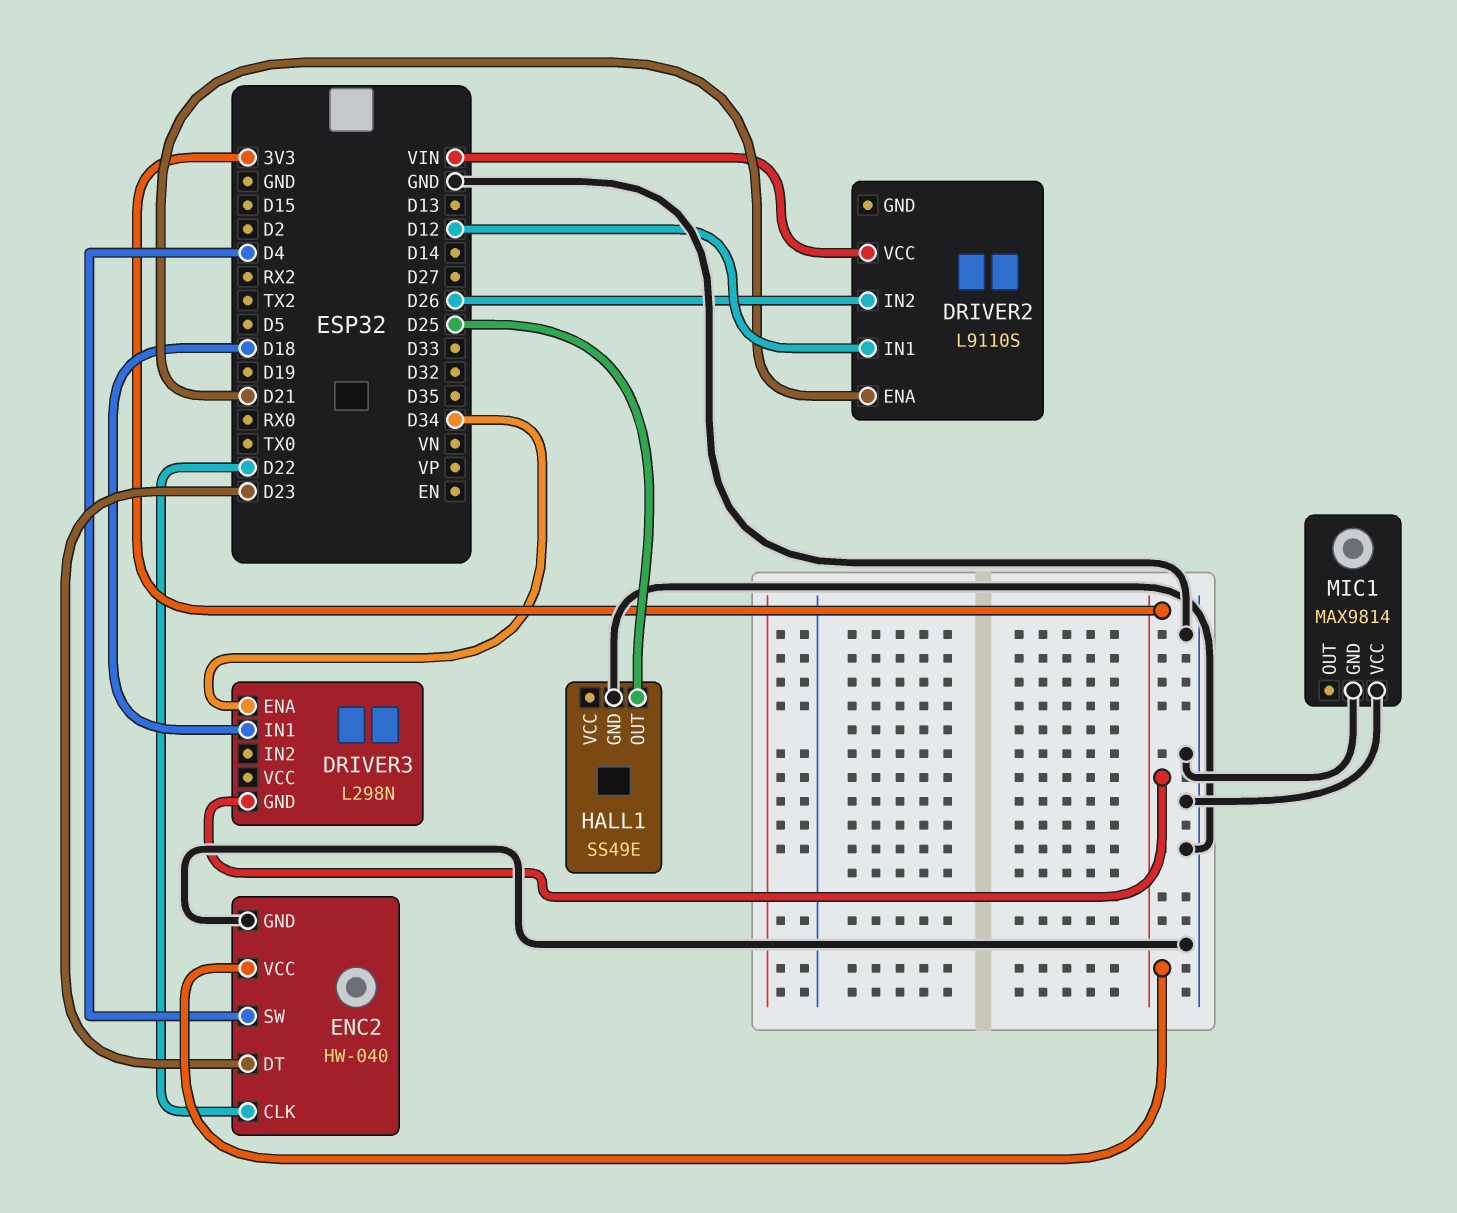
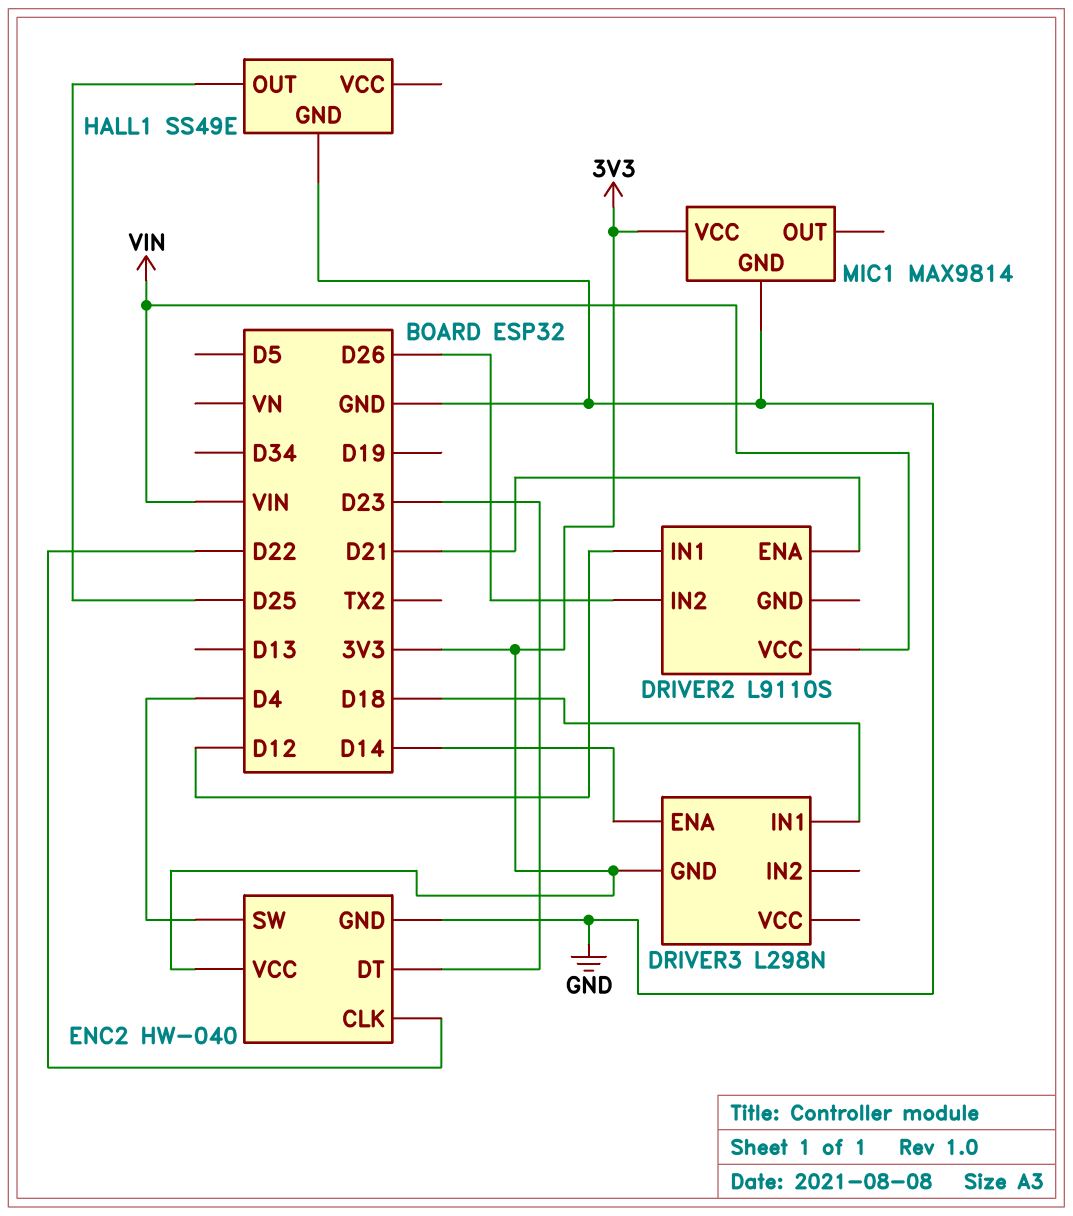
DRIVER3 pin ENA: D34 -> D14
MIC1 pin VCC: GND -> 3V3

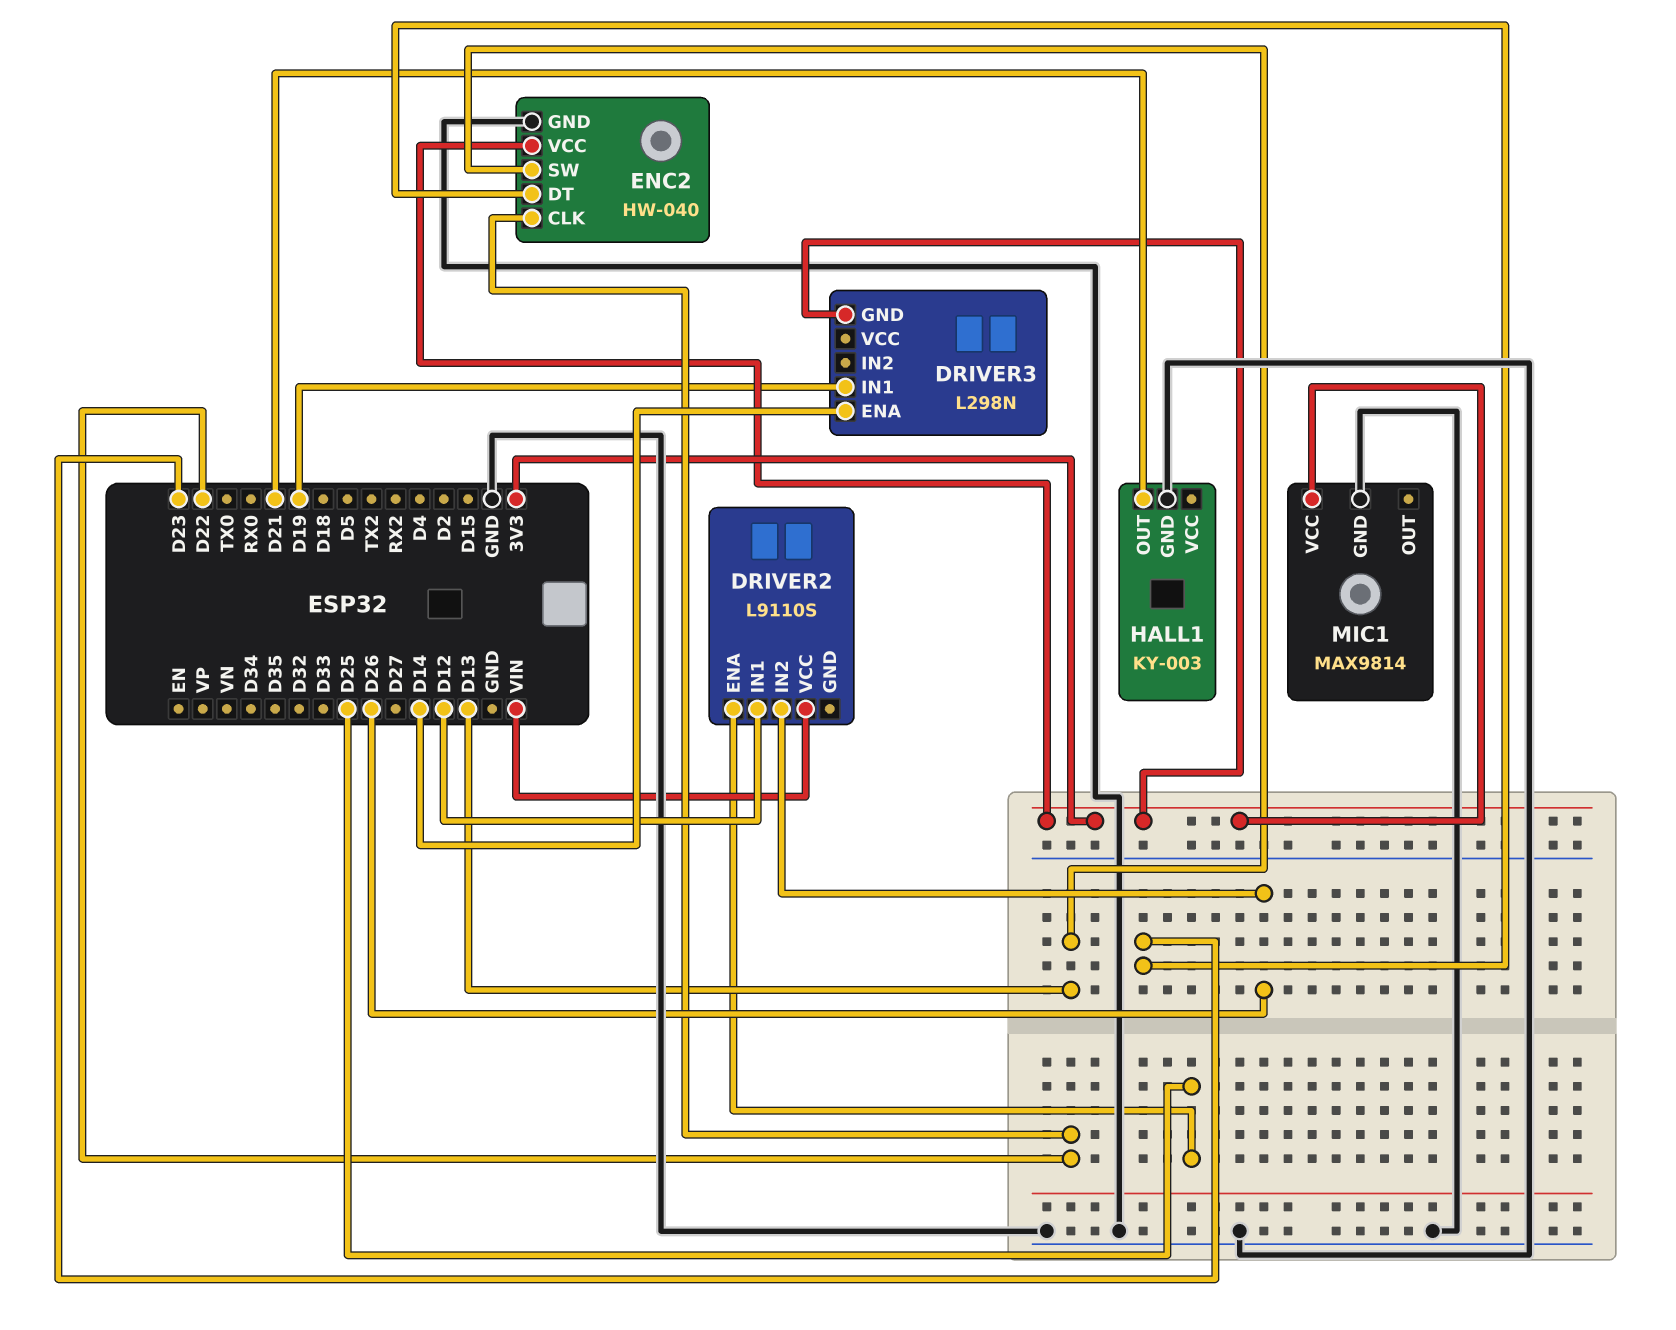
DRIVER2 pin ENA: D21 -> D25
DRIVER3 pin IN1: D18 -> D19
ENC2 pin SW: D4 -> D13
HALL1: SS49E -> KY-003
HALL1 pin OUT: D25 -> D21

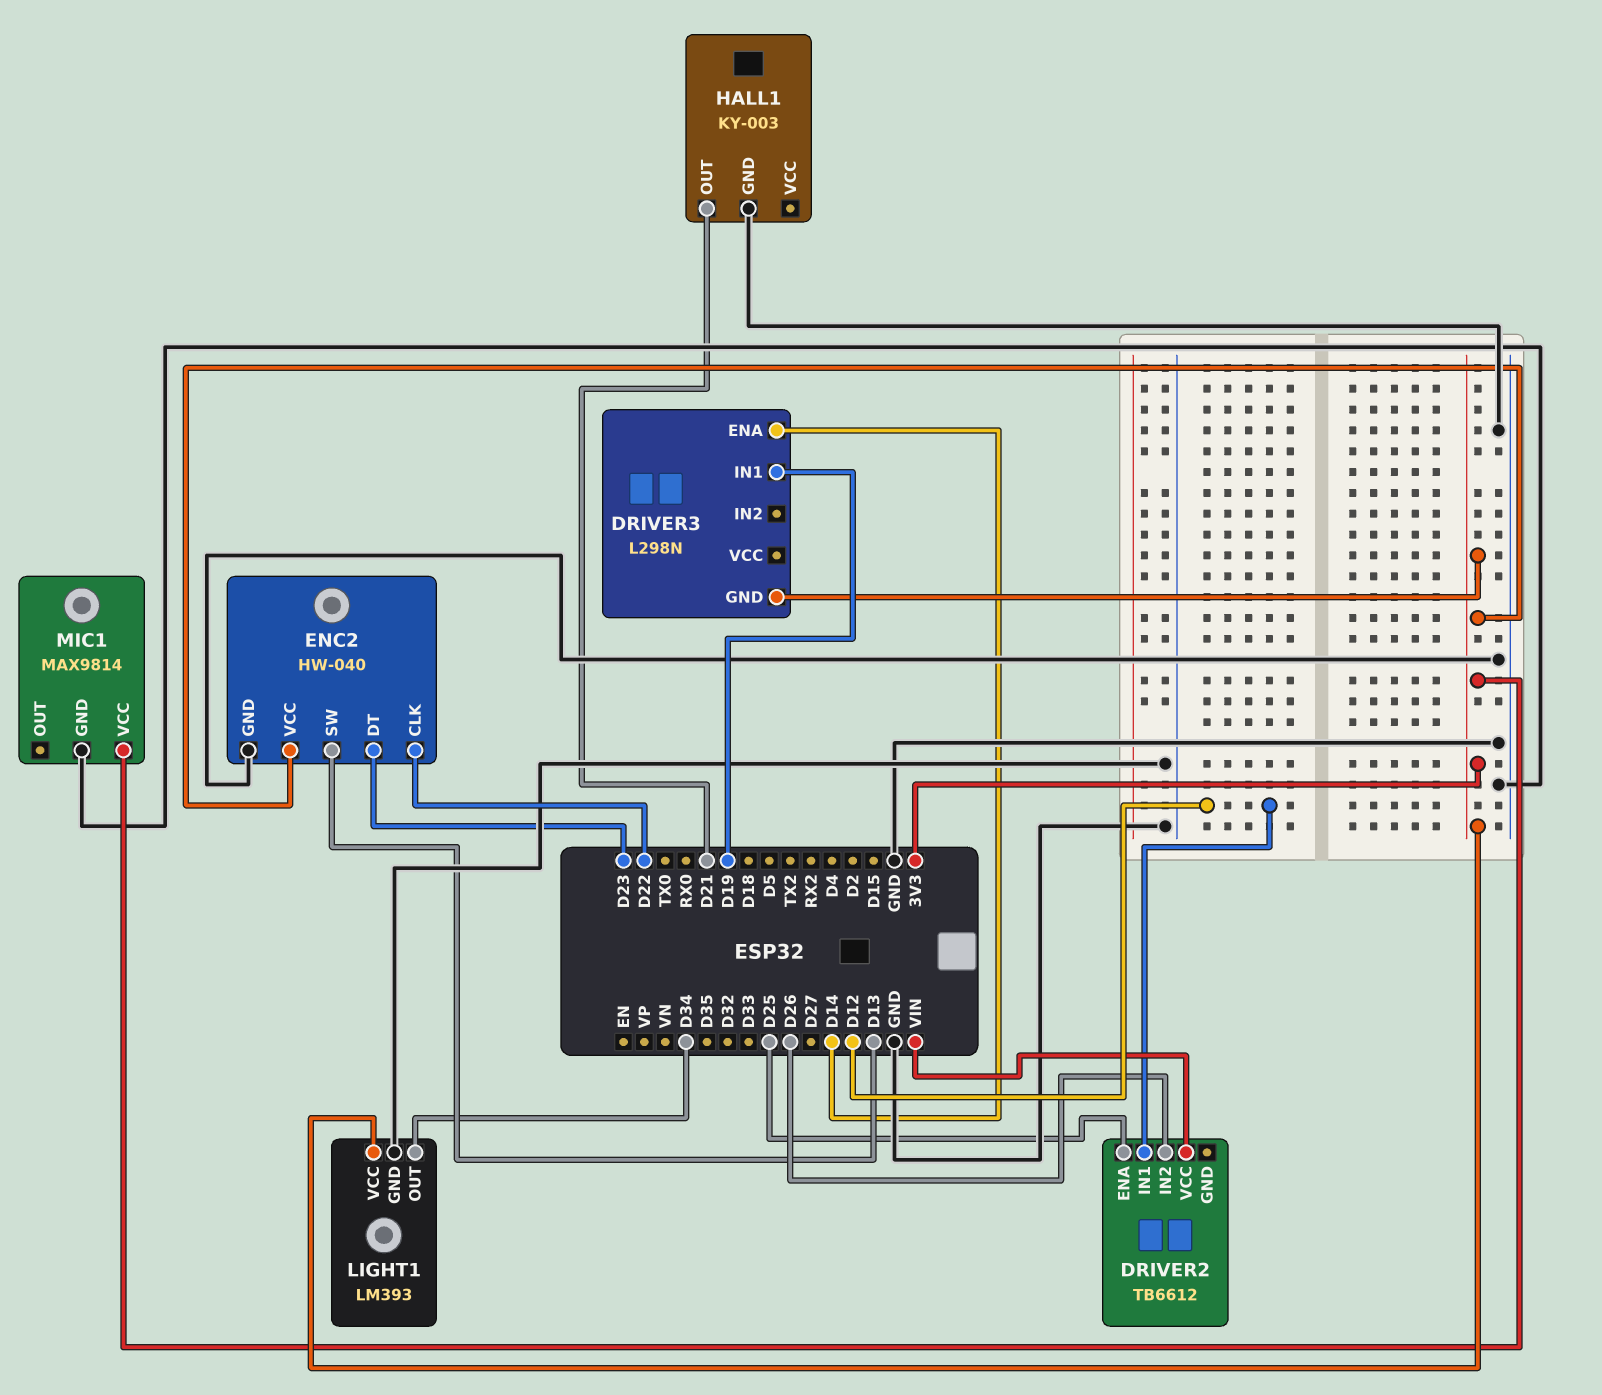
DRIVER2: L9110S -> TB6612
LIGHT1: none -> LM393
LIGHT1 pin GND: none -> GND
LIGHT1 pin OUT: none -> D34
LIGHT1 pin VCC: none -> 3V3

